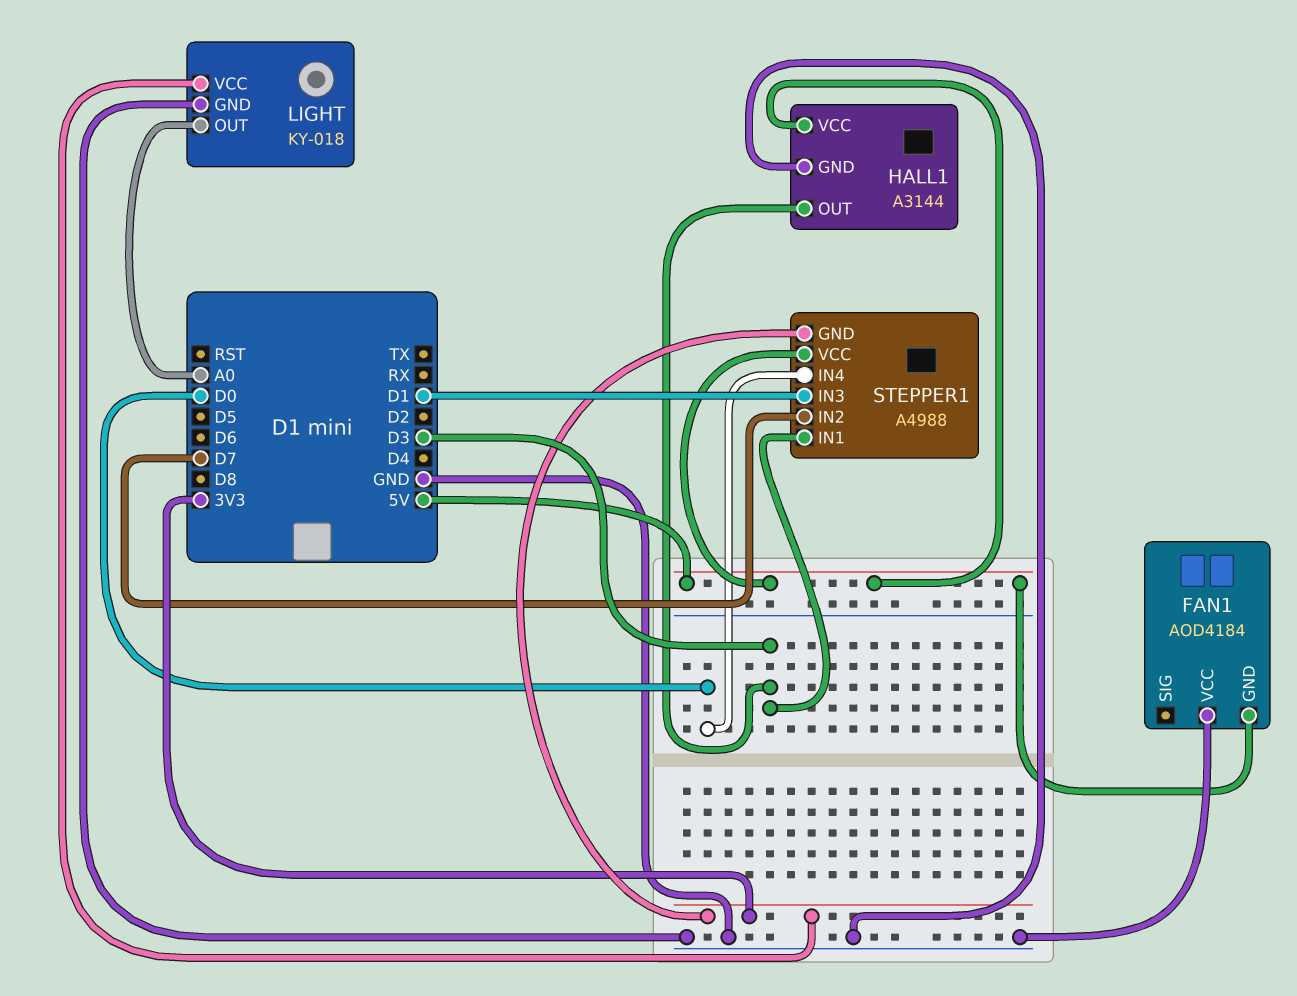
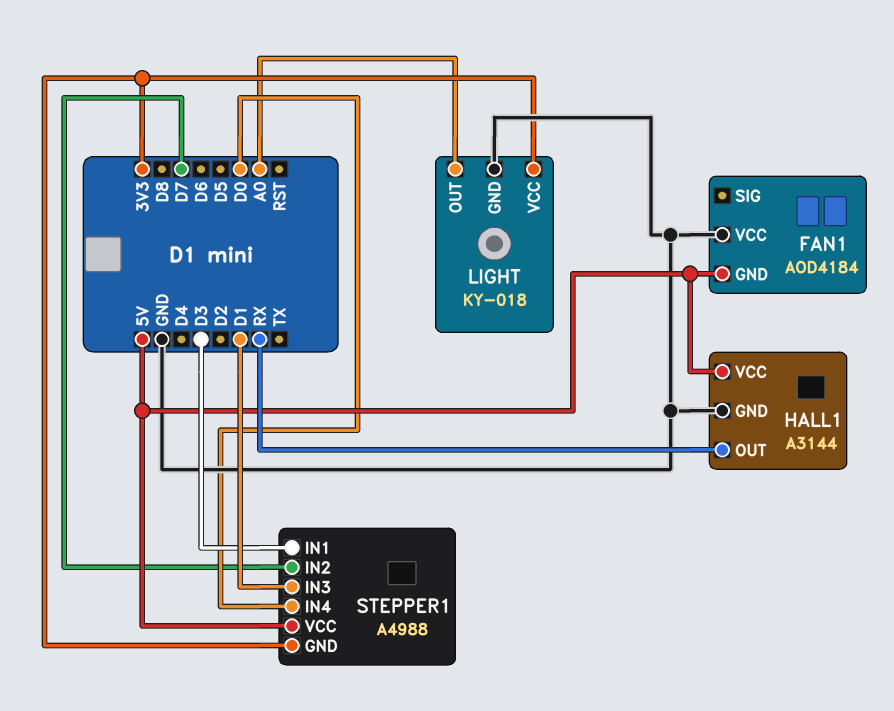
HALL1 pin OUT: D3 -> RX

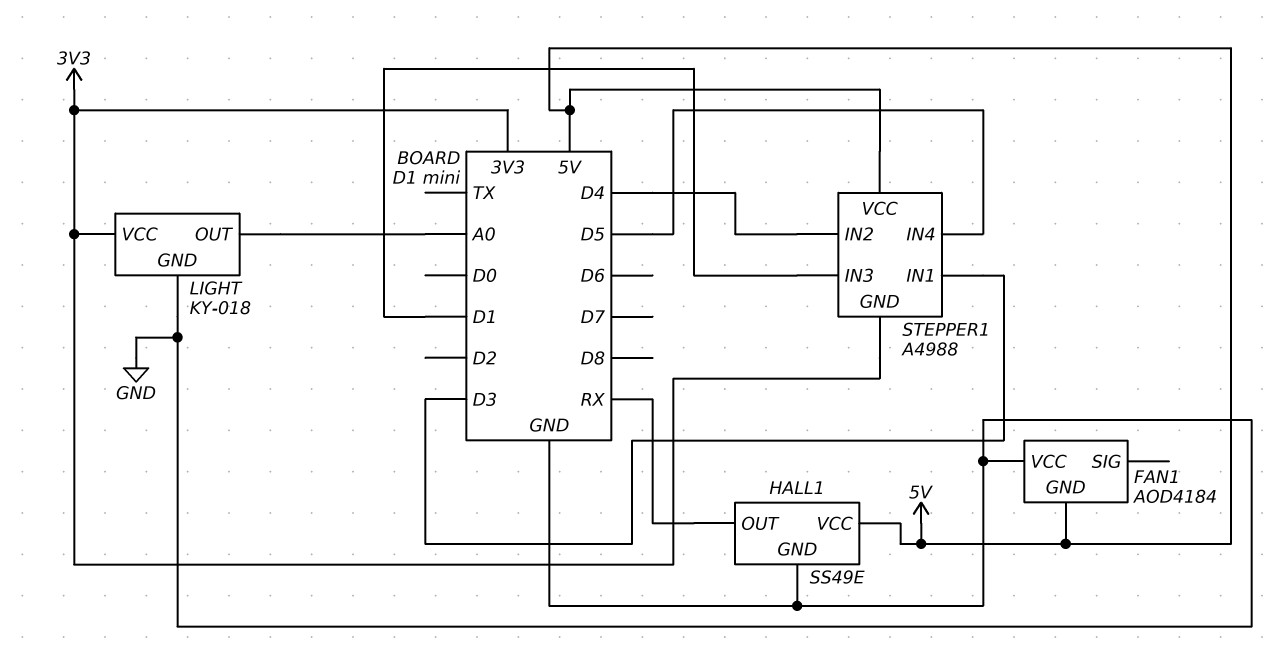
HALL1: A3144 -> SS49E
STEPPER1 pin IN2: D7 -> D4
STEPPER1 pin IN4: D0 -> D5

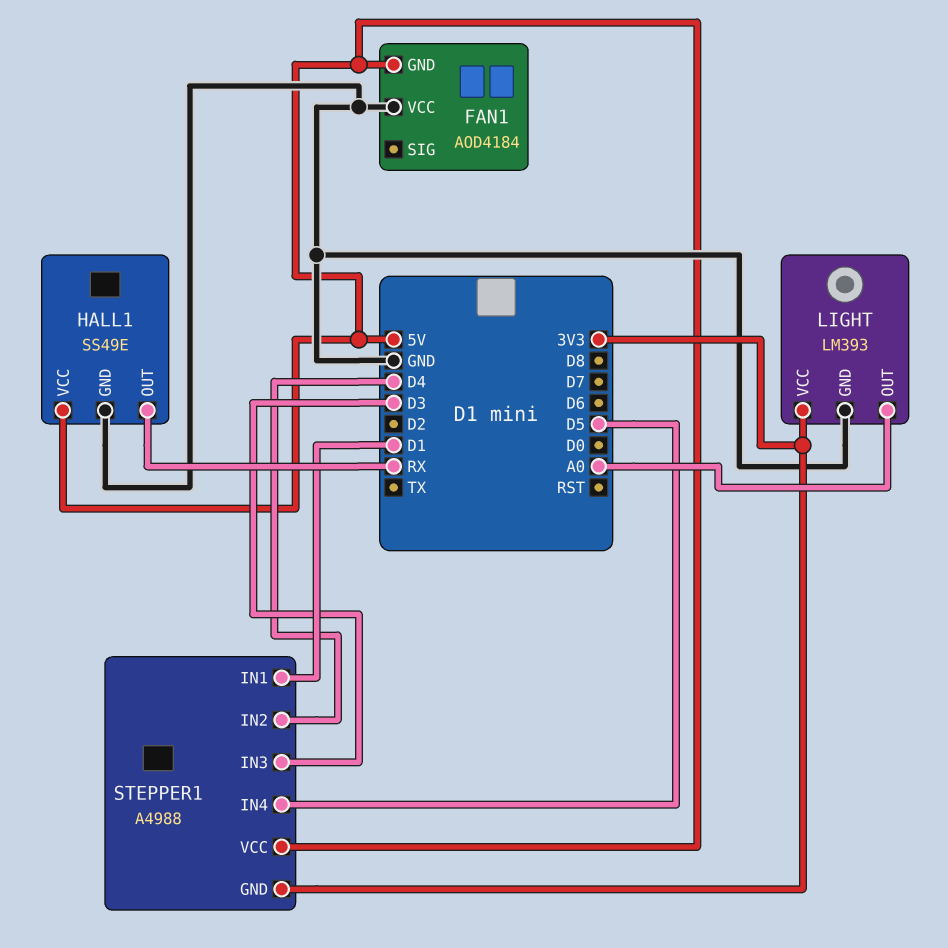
LIGHT: KY-018 -> LM393
STEPPER1 pin IN1: D3 -> D1
STEPPER1 pin IN3: D1 -> D3

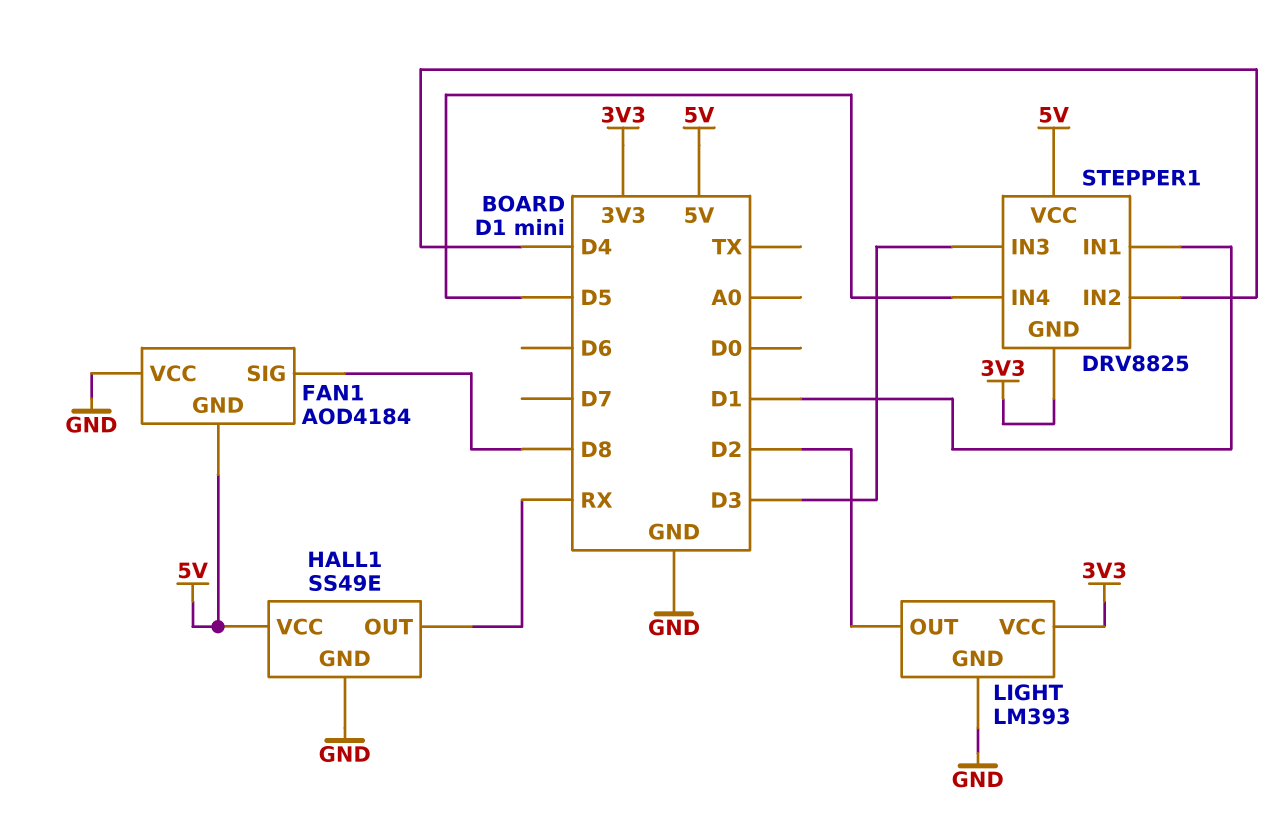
FAN1 pin SIG: none -> D8
LIGHT pin OUT: A0 -> D2
STEPPER1: A4988 -> DRV8825

